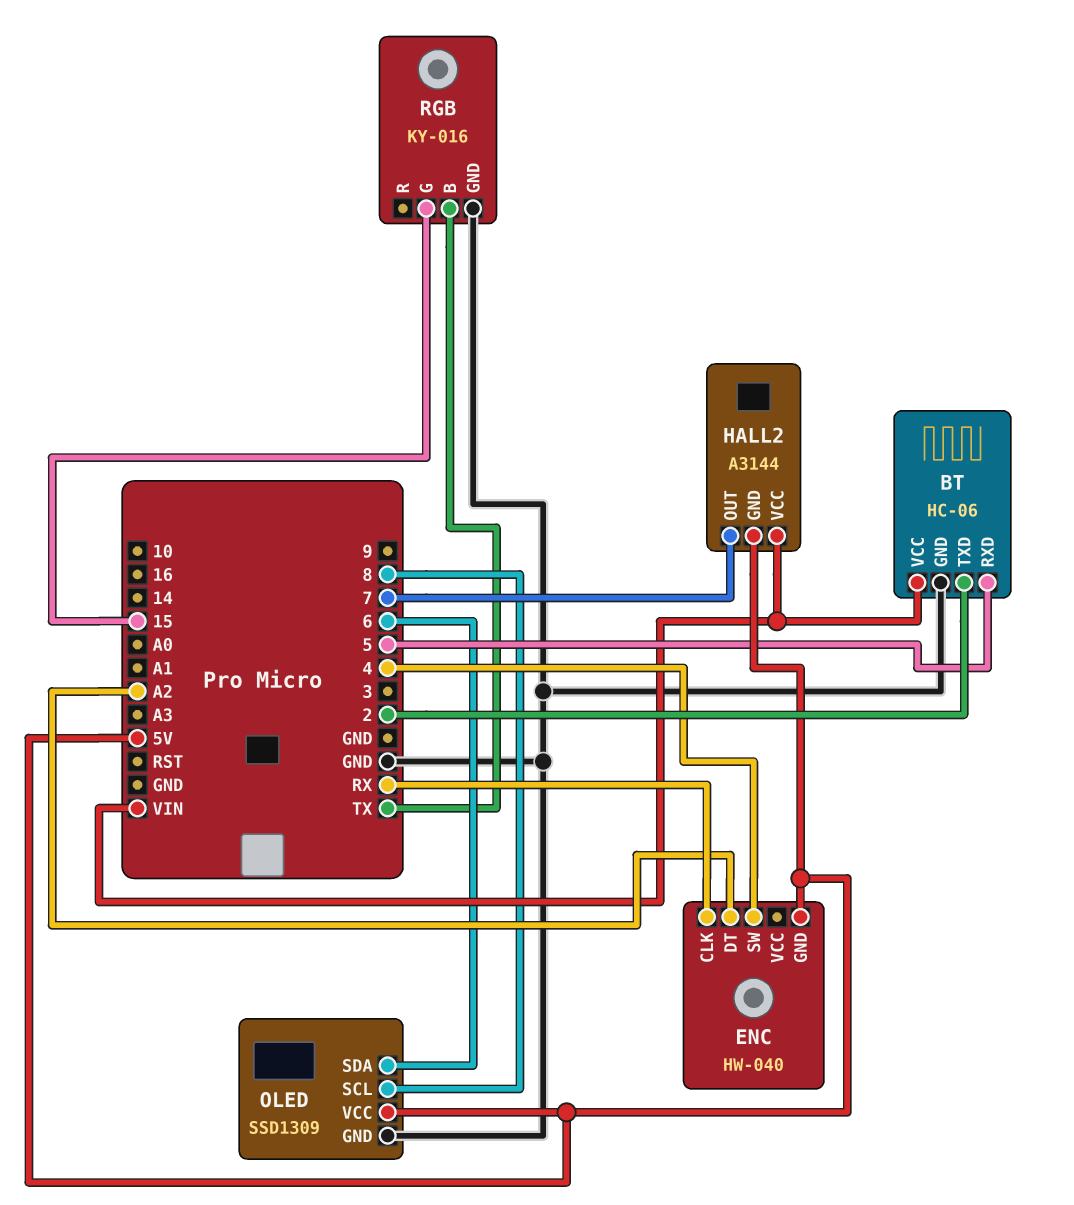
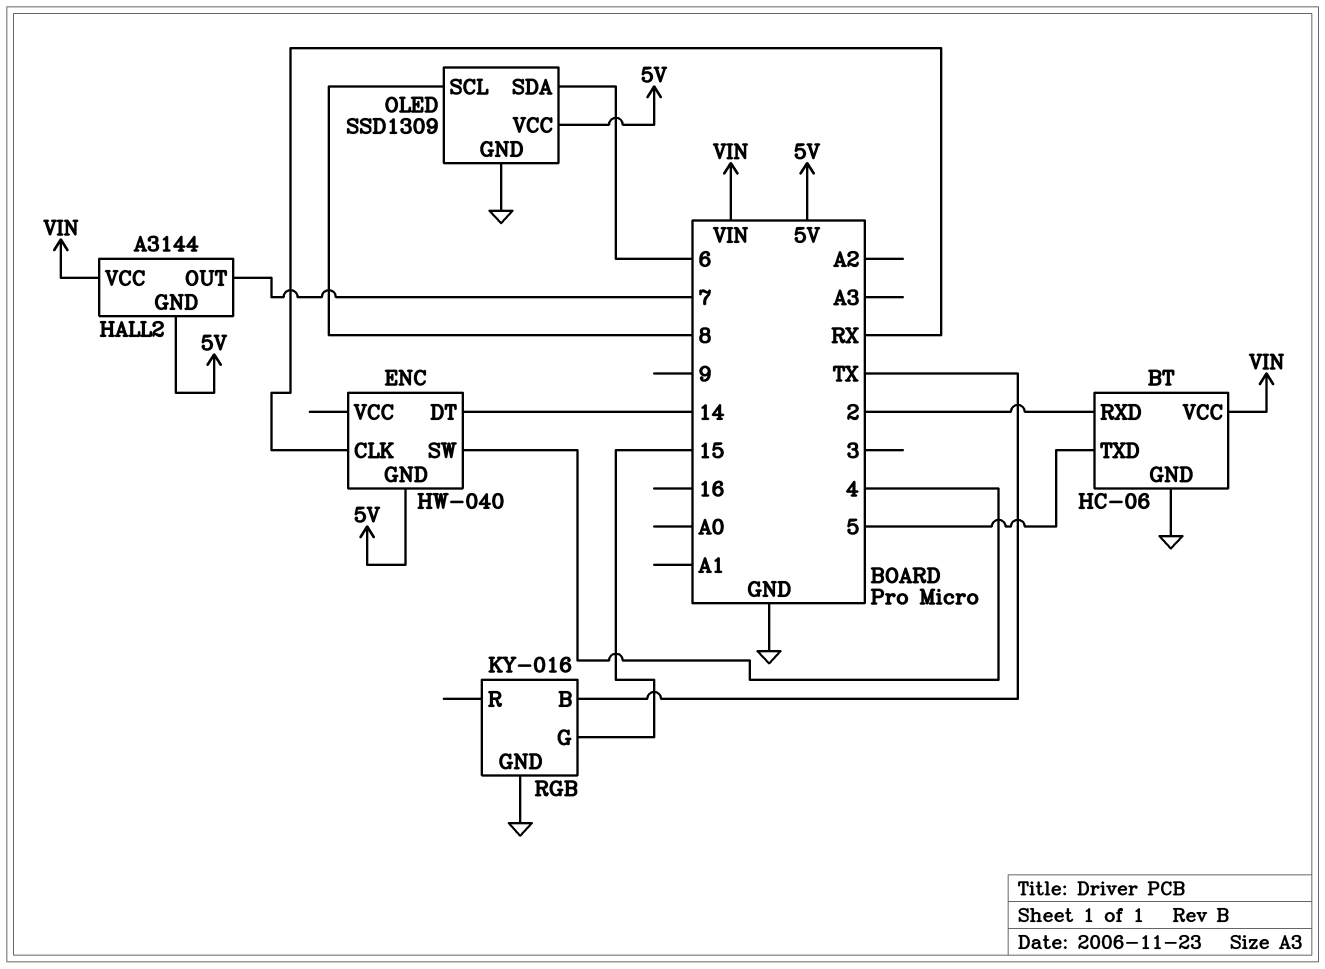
BT pin RXD: 5 -> 2
BT pin TXD: 2 -> 5
ENC pin DT: A2 -> 14

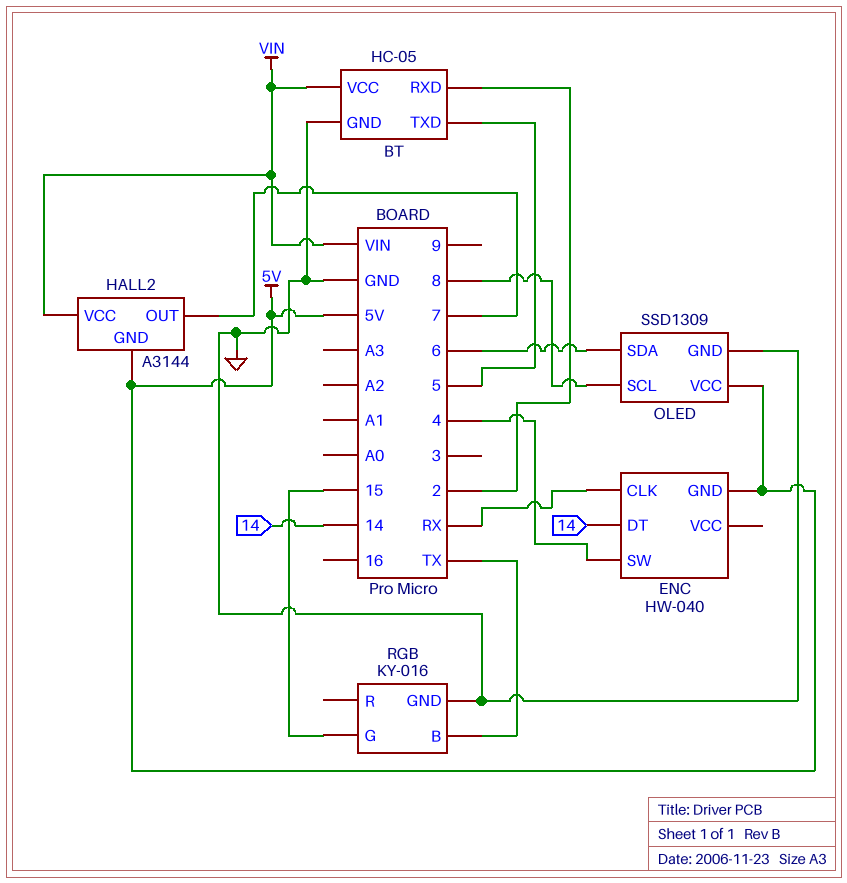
BT: HC-06 -> HC-05

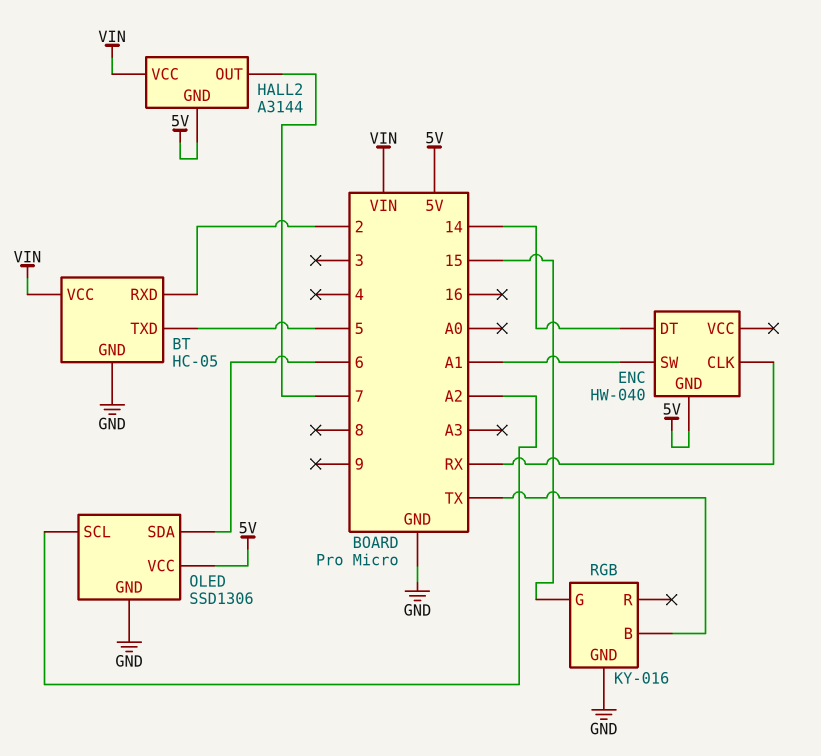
ENC pin SW: 4 -> A1
OLED: SSD1309 -> SSD1306
OLED pin SCL: 8 -> A2

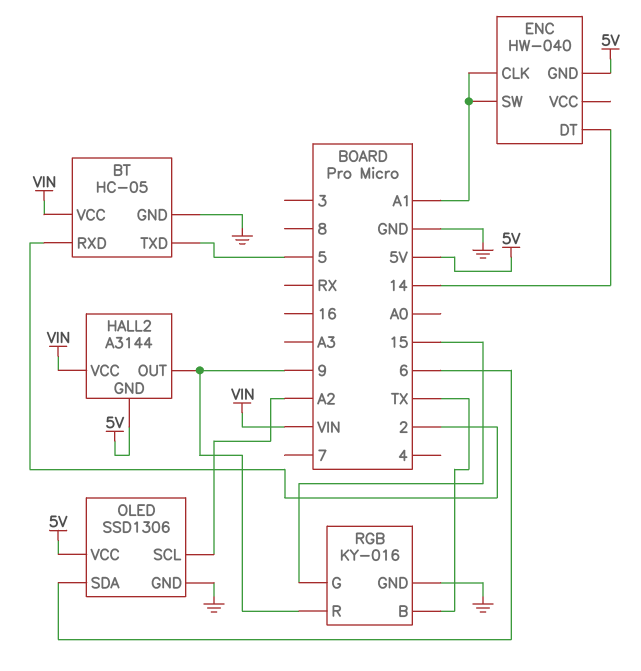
ENC pin CLK: RX -> A1
HALL2 pin OUT: 7 -> 9
RGB pin R: none -> 9

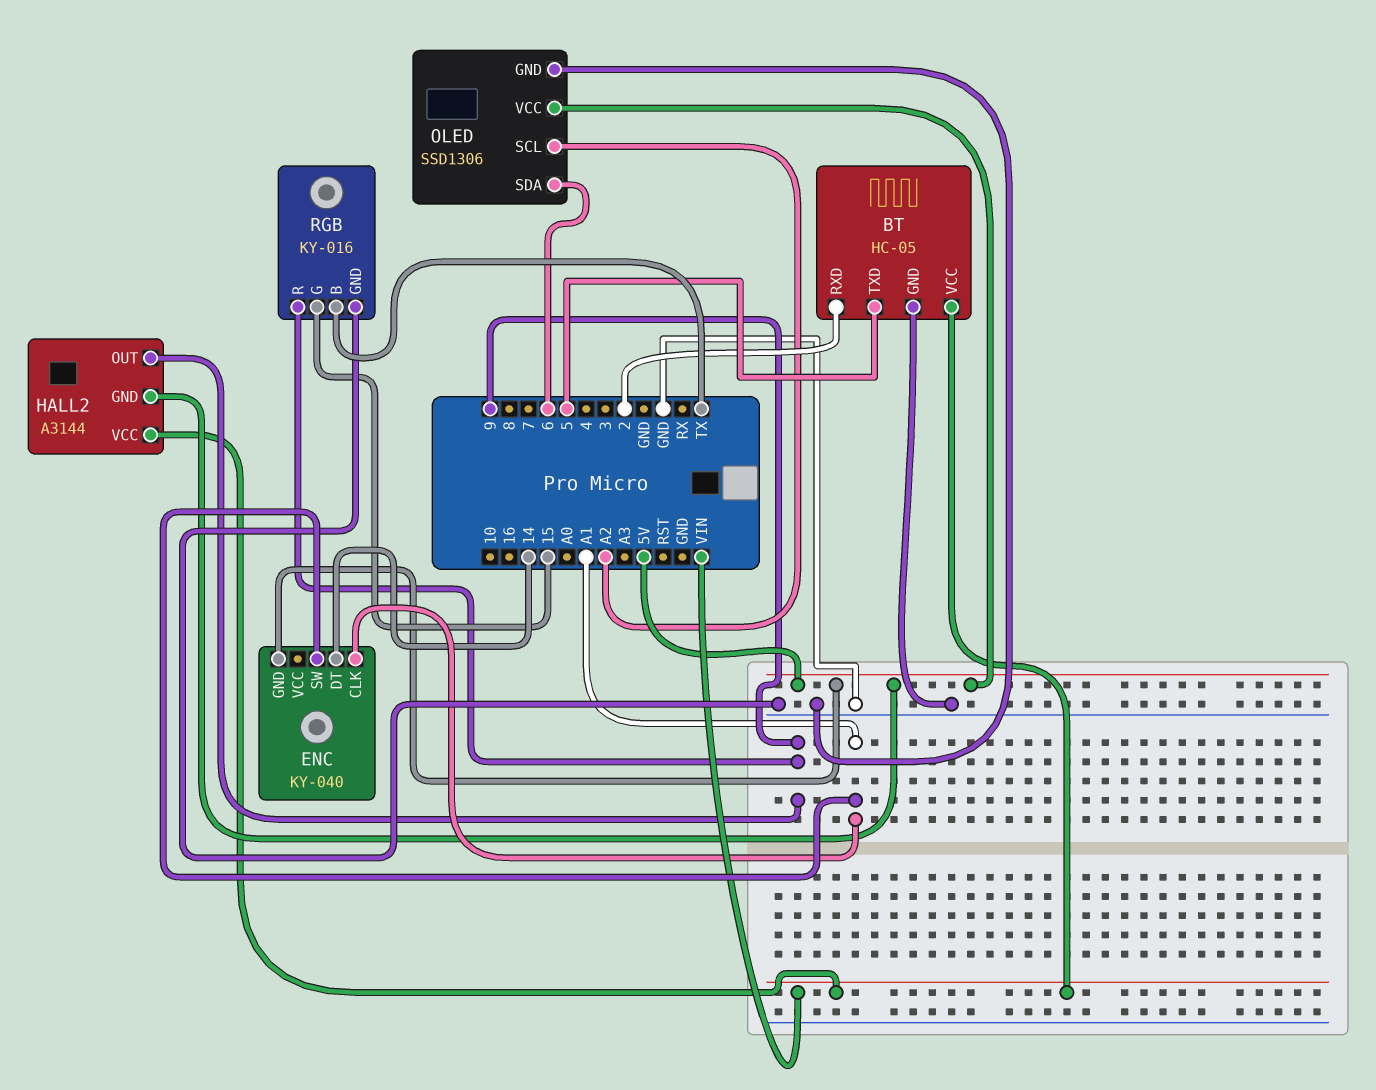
ENC: HW-040 -> KY-040

